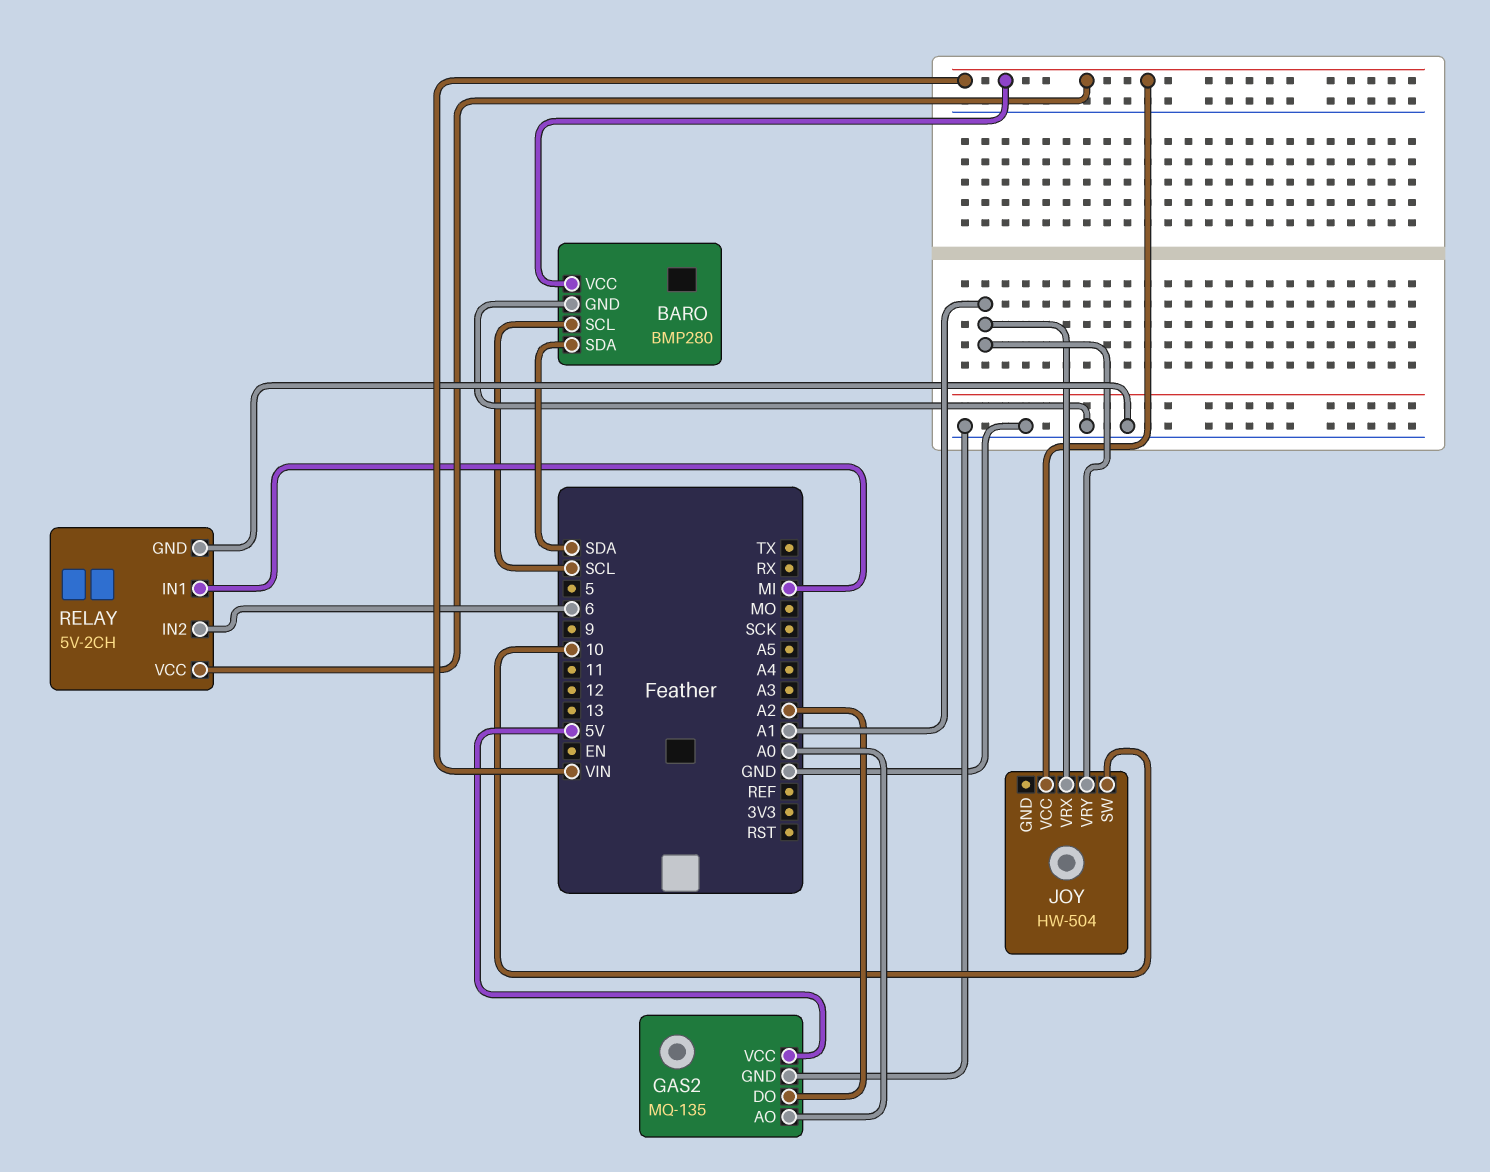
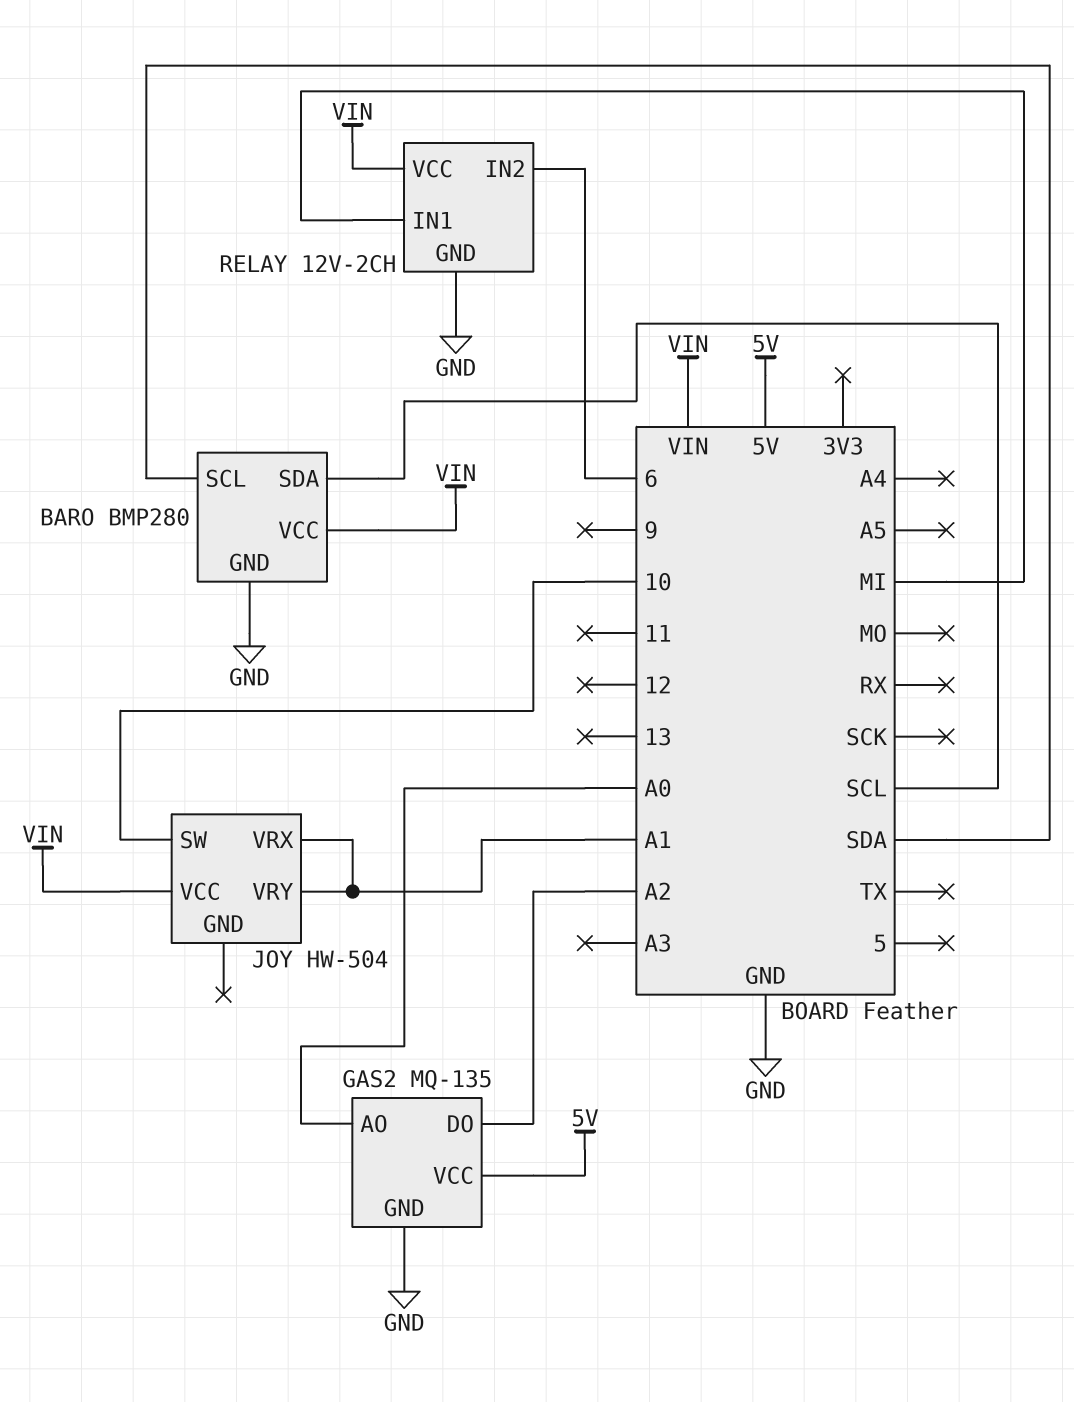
BARO pin SCL: SCL -> SDA
BARO pin SDA: SDA -> SCL
RELAY: 5V-2CH -> 12V-2CH

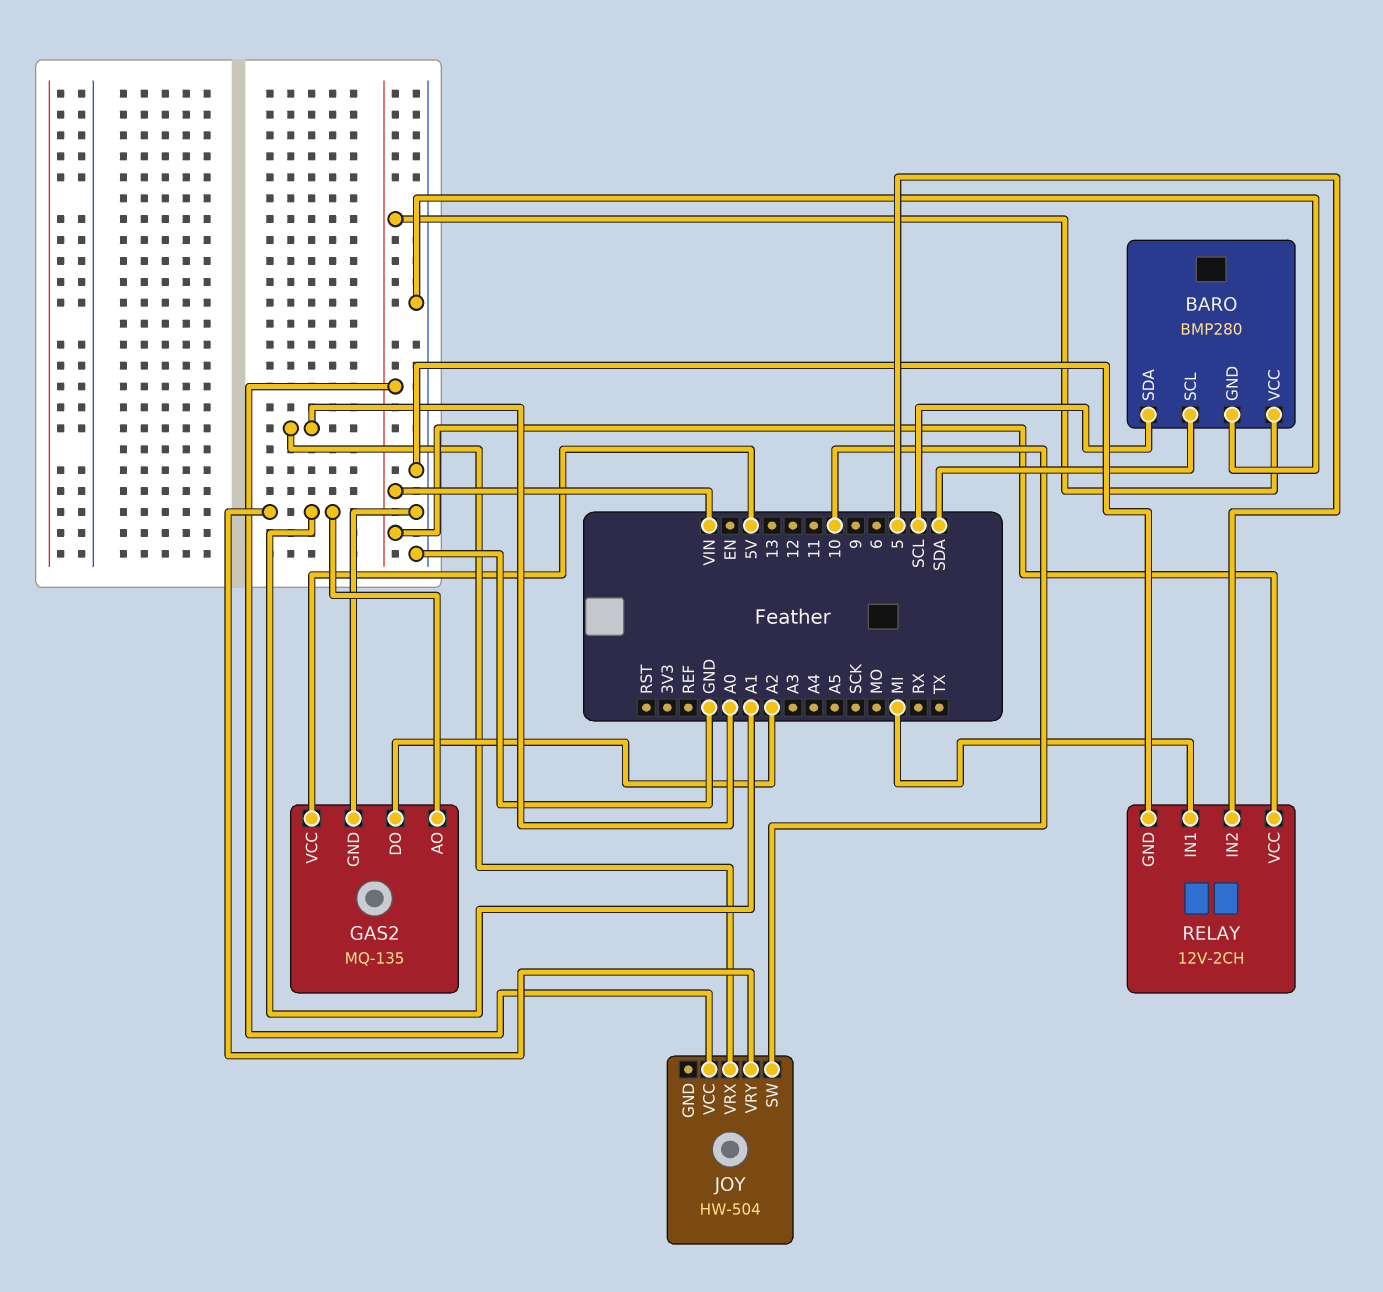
GAS2 pin AO: A0 -> A1
JOY pin VRX: A1 -> A0
RELAY pin IN2: 6 -> 5

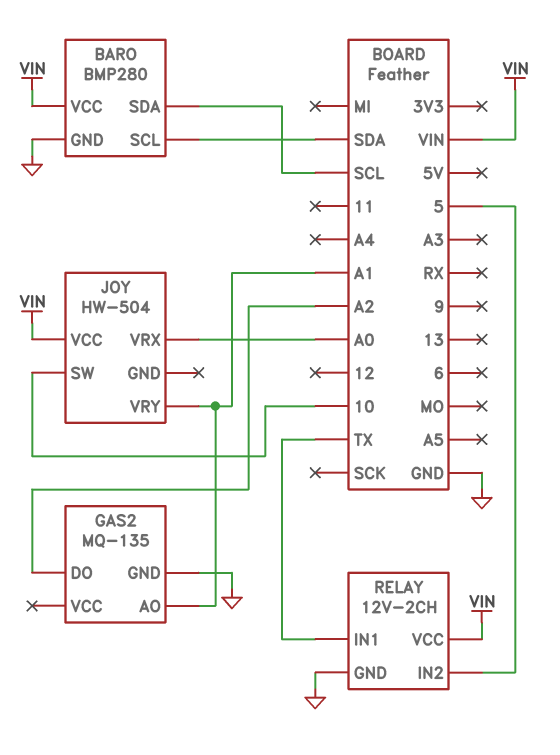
GAS2 pin VCC: 5V -> none
RELAY pin IN1: MI -> TX

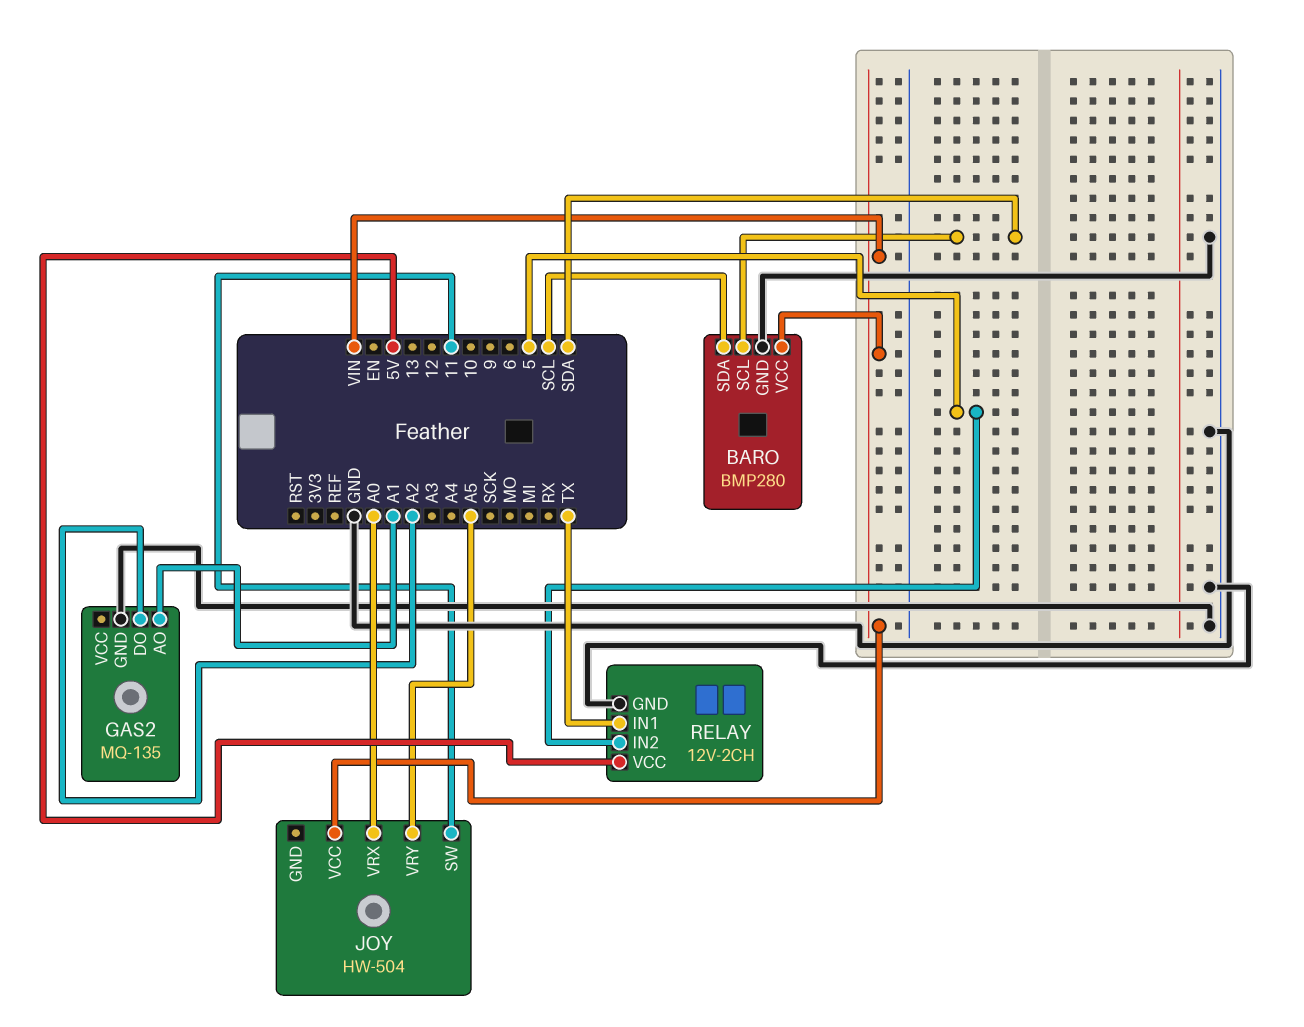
JOY pin SW: 10 -> 11
JOY pin VRY: A1 -> A5
RELAY pin VCC: VIN -> 5V

